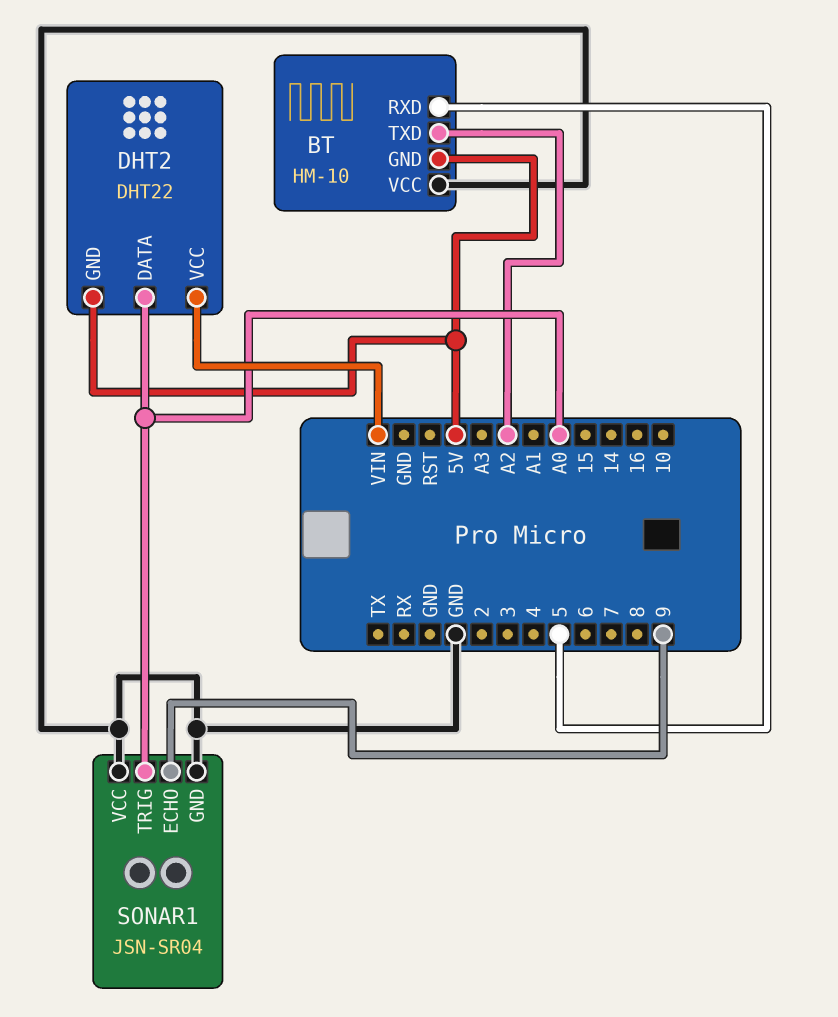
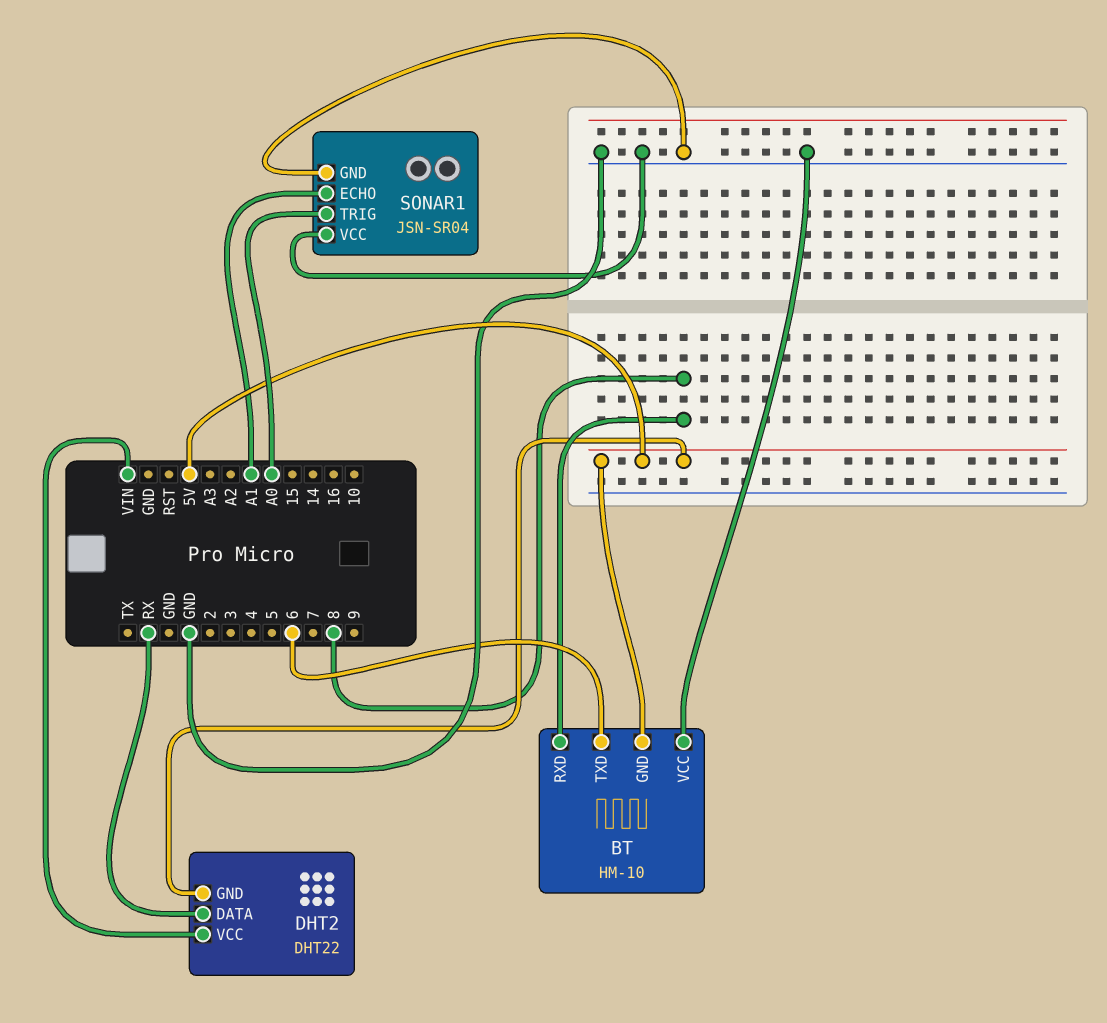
BT pin RXD: 5 -> 8
BT pin TXD: A2 -> 6
DHT2 pin DATA: A0 -> RX
SONAR1 pin ECHO: 9 -> A1

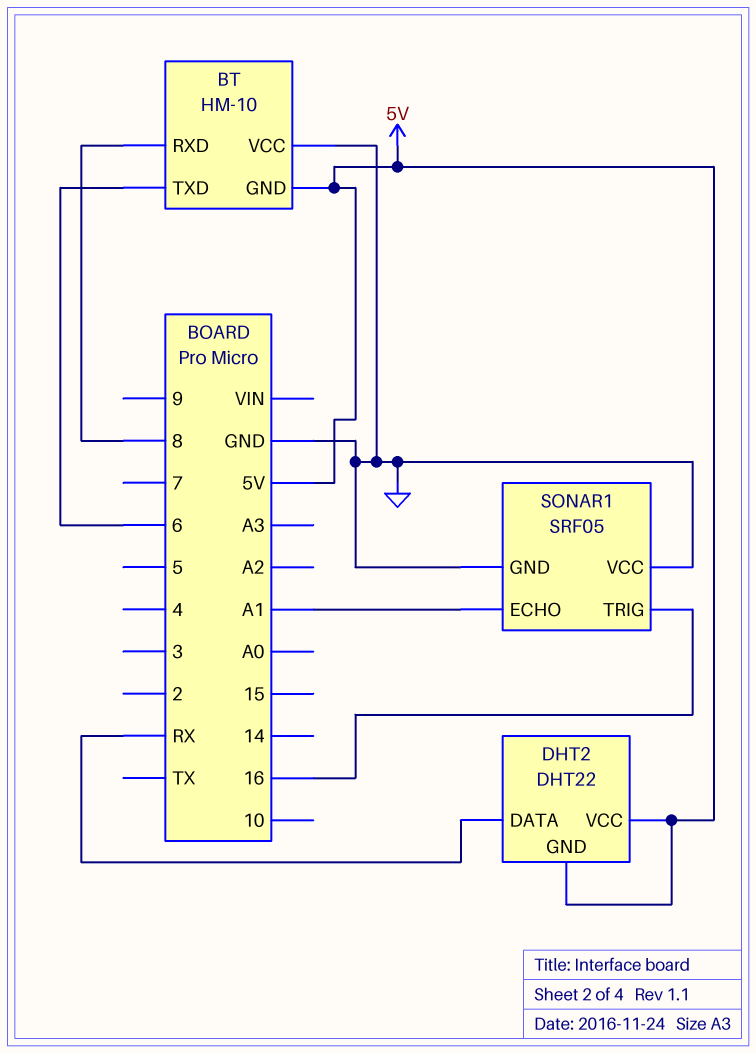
DHT2 pin VCC: VIN -> 5V
SONAR1: JSN-SR04 -> SRF05
SONAR1 pin TRIG: A0 -> 16

